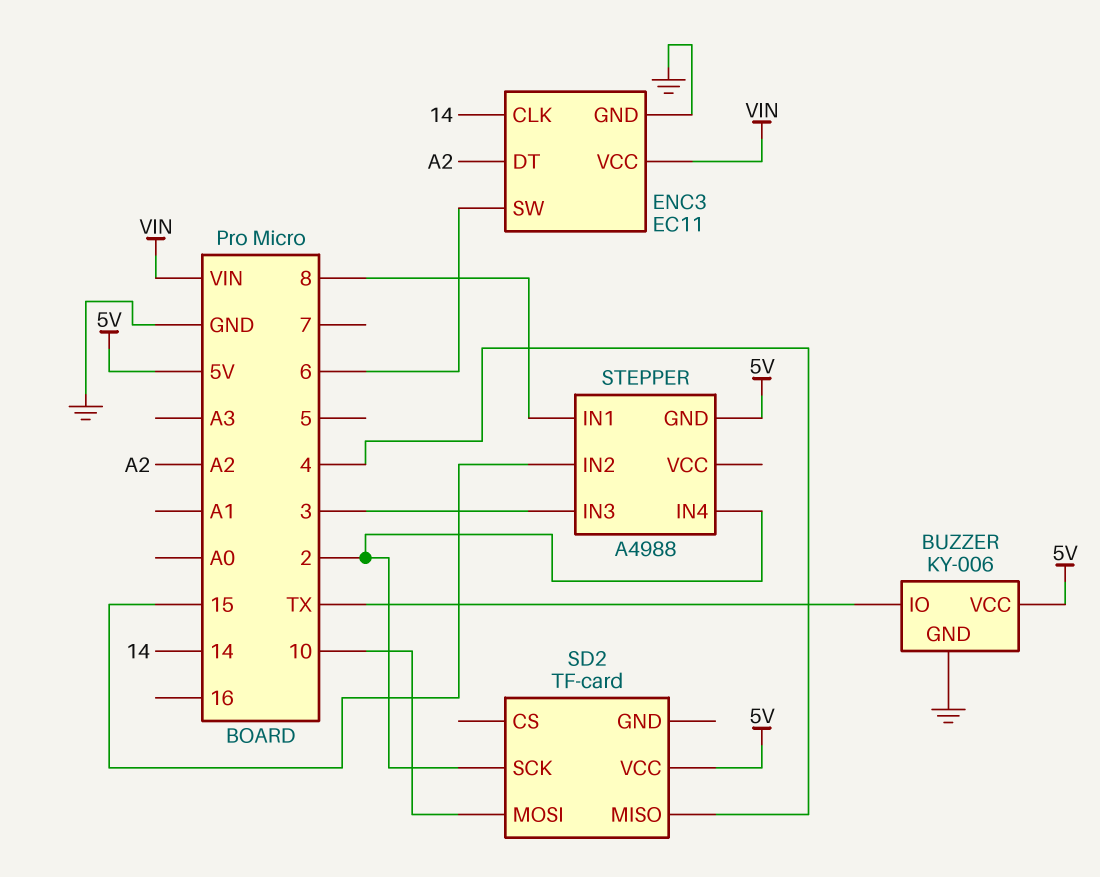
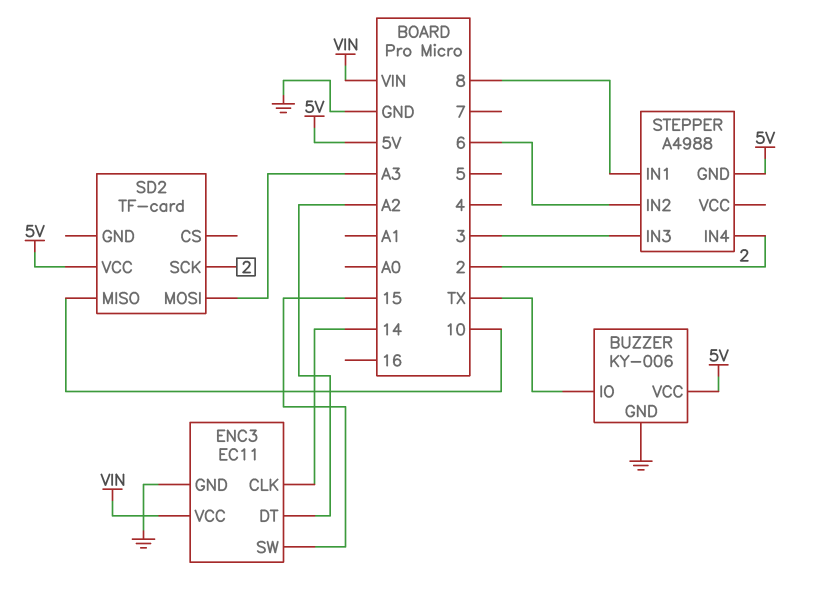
ENC3 pin SW: 6 -> 15
SD2 pin MISO: 4 -> 10
SD2 pin MOSI: 10 -> A3
STEPPER pin IN2: 15 -> 6

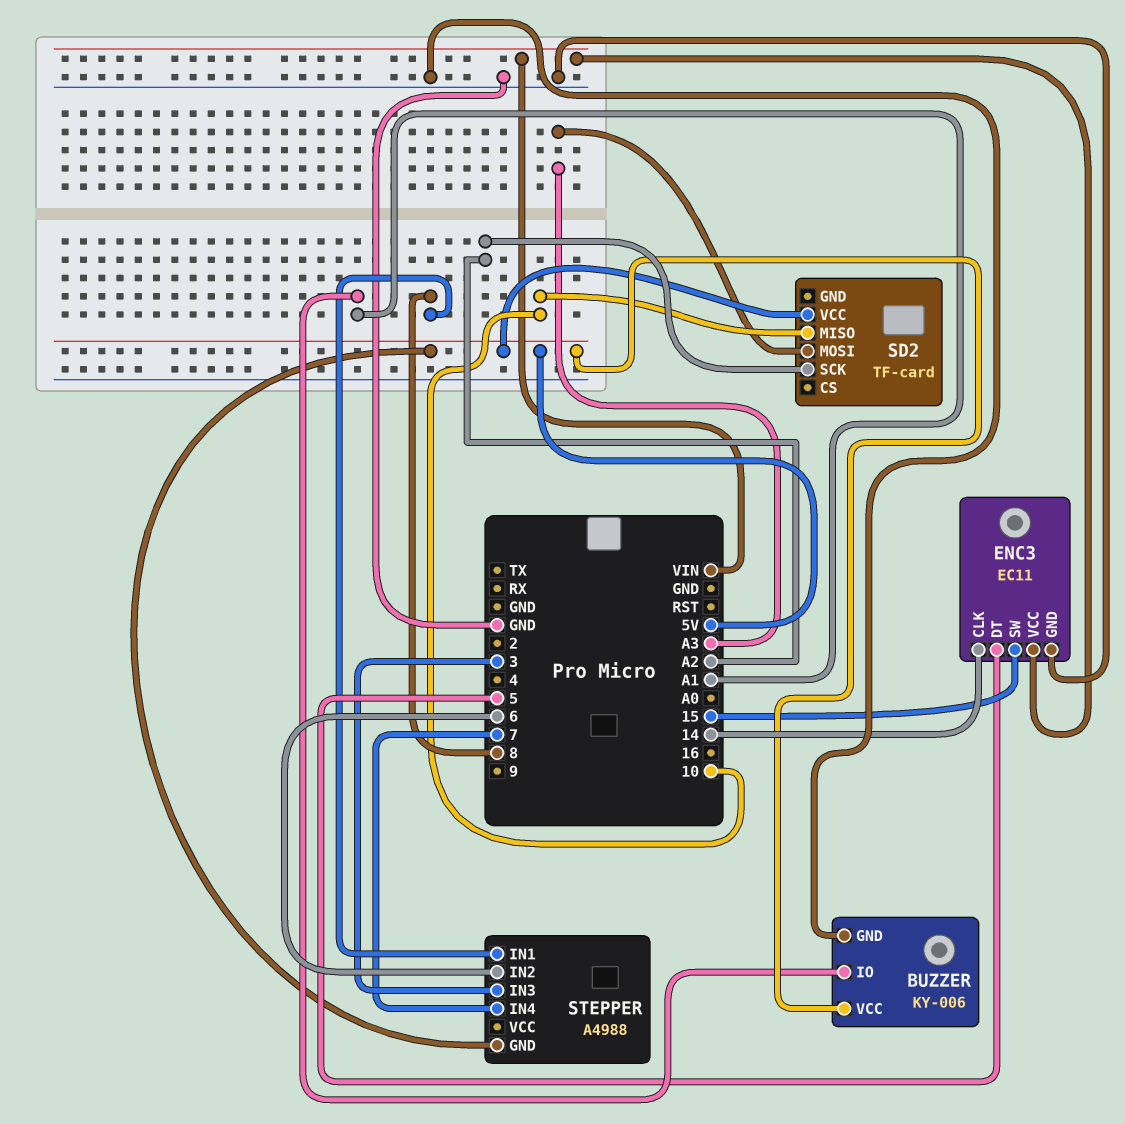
BUZZER pin IO: TX -> A1
ENC3 pin DT: A2 -> 5
SD2 pin SCK: 2 -> A2
STEPPER pin IN4: 2 -> 7

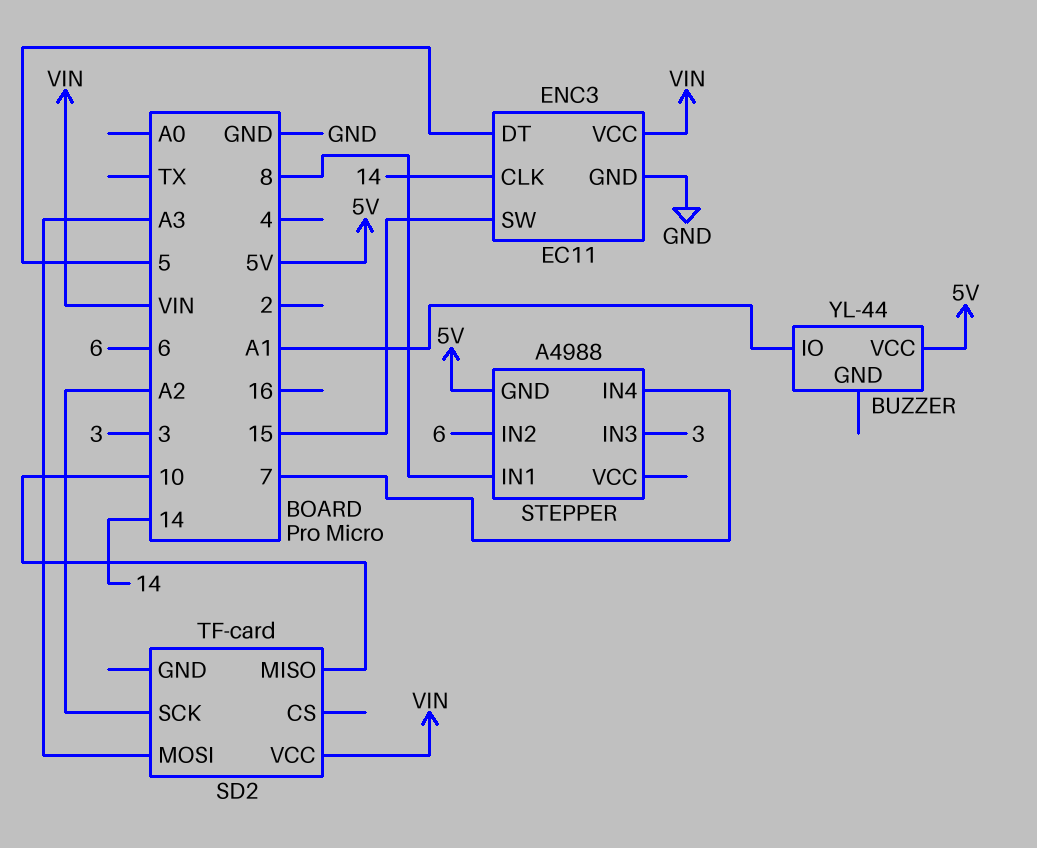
BUZZER: KY-006 -> YL-44
BUZZER pin GND: GND -> none
SD2 pin VCC: 5V -> VIN

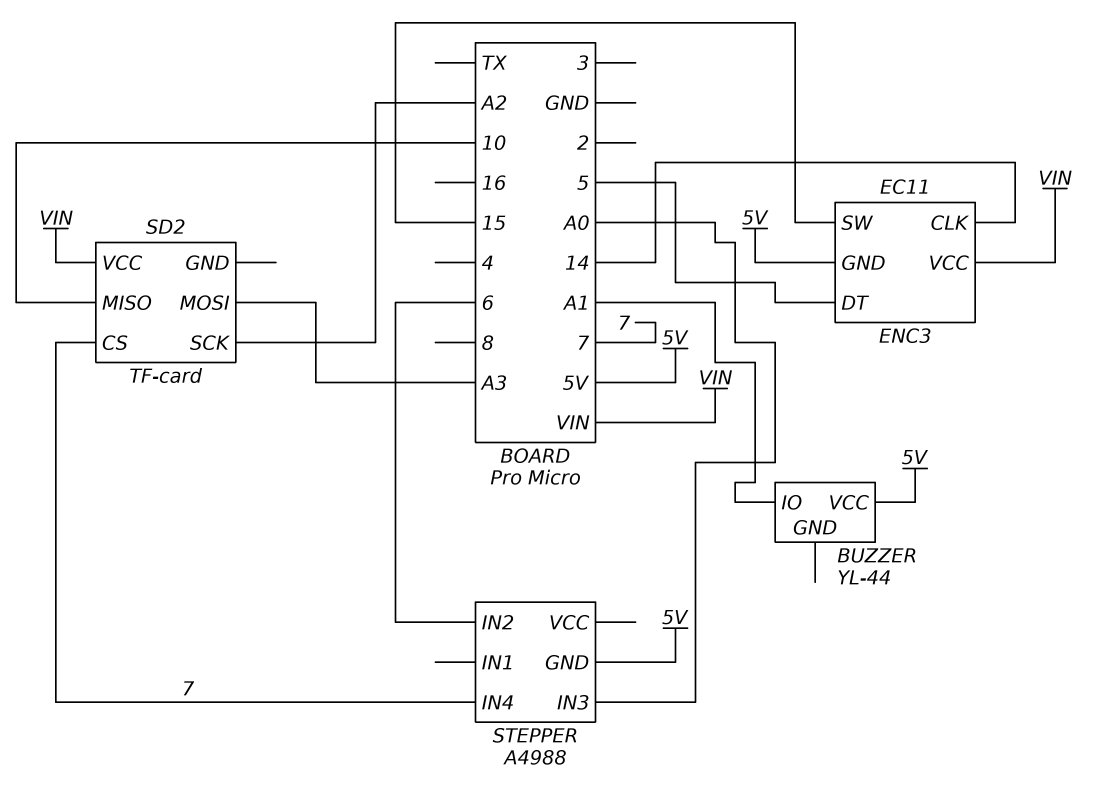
ENC3 pin GND: GND -> 5V
SD2 pin CS: none -> 7
STEPPER pin IN1: 8 -> none
STEPPER pin IN3: 3 -> A0

